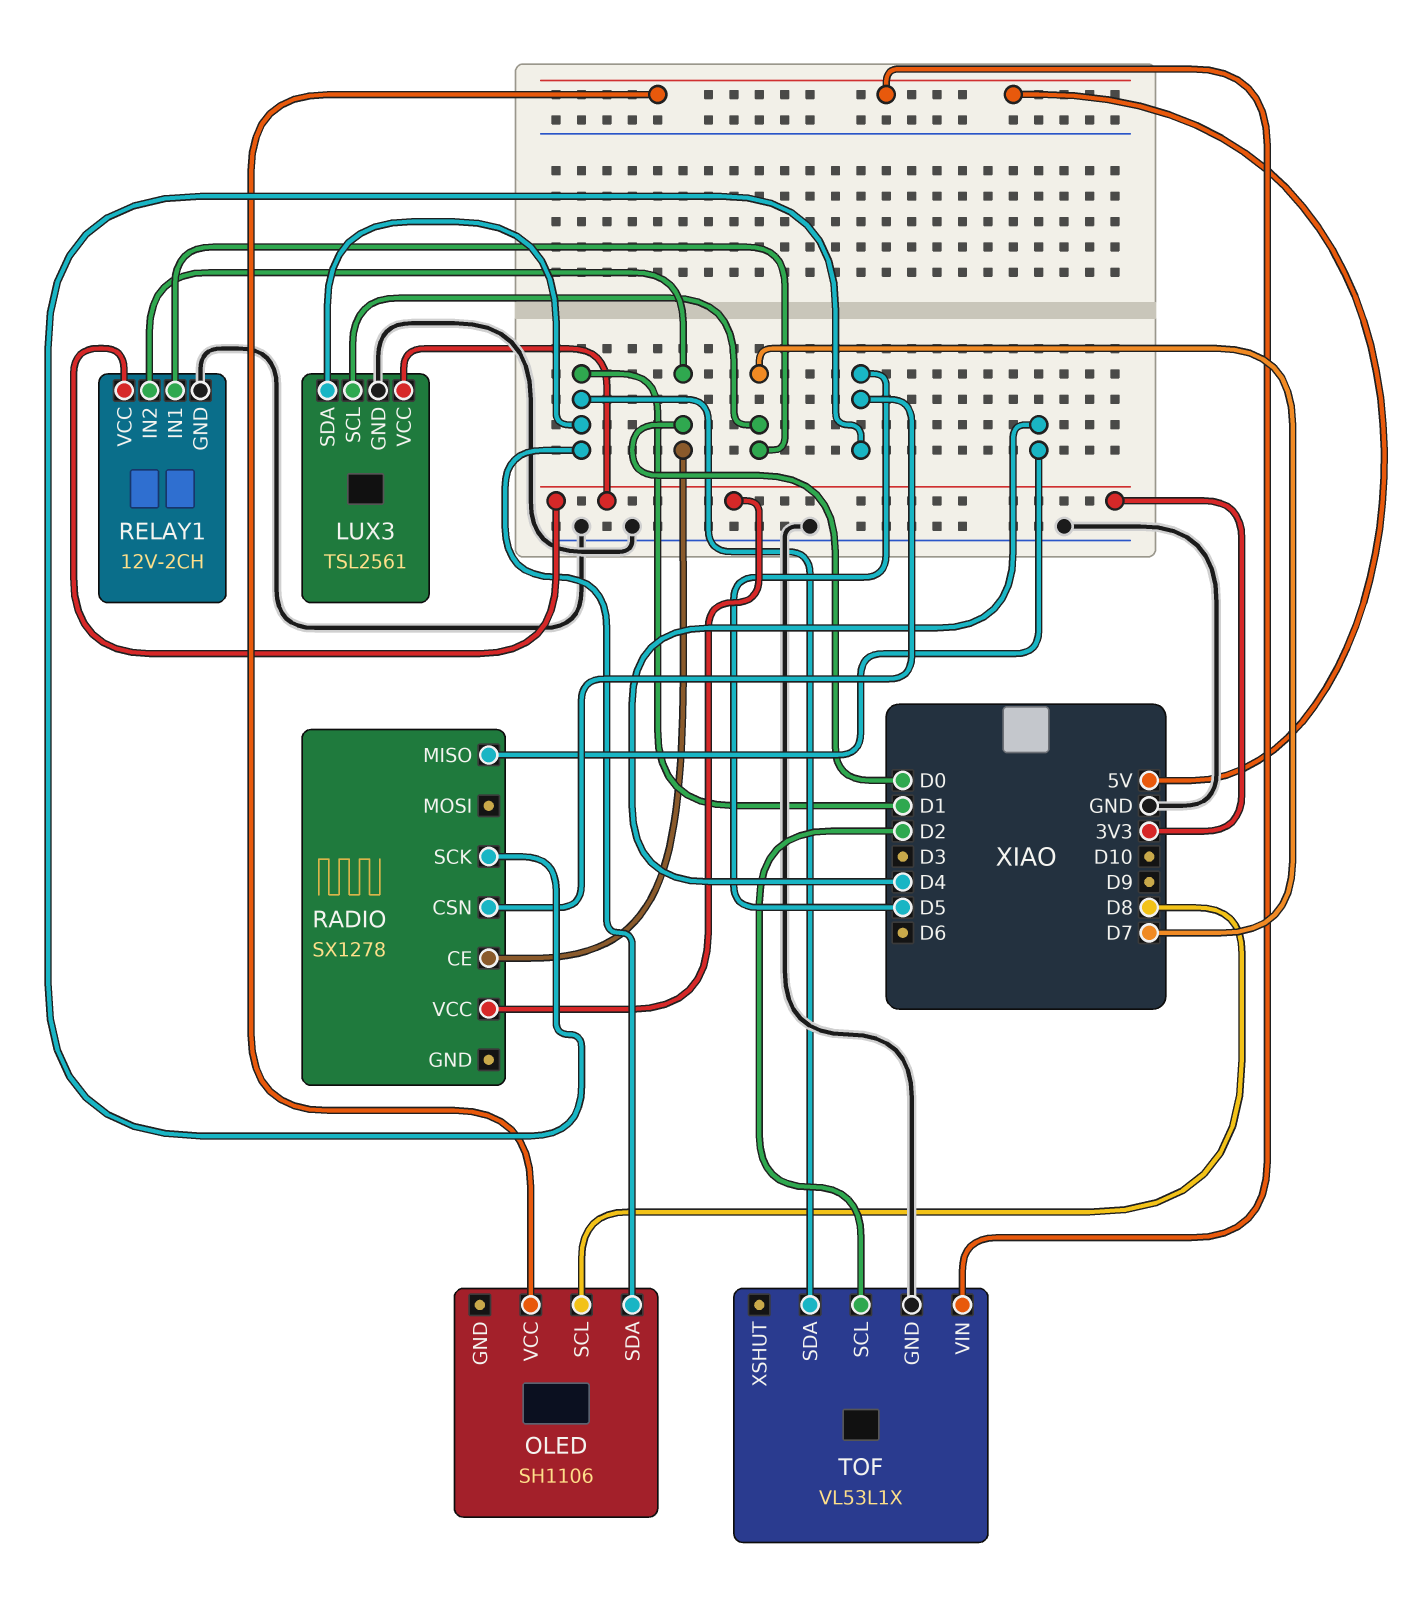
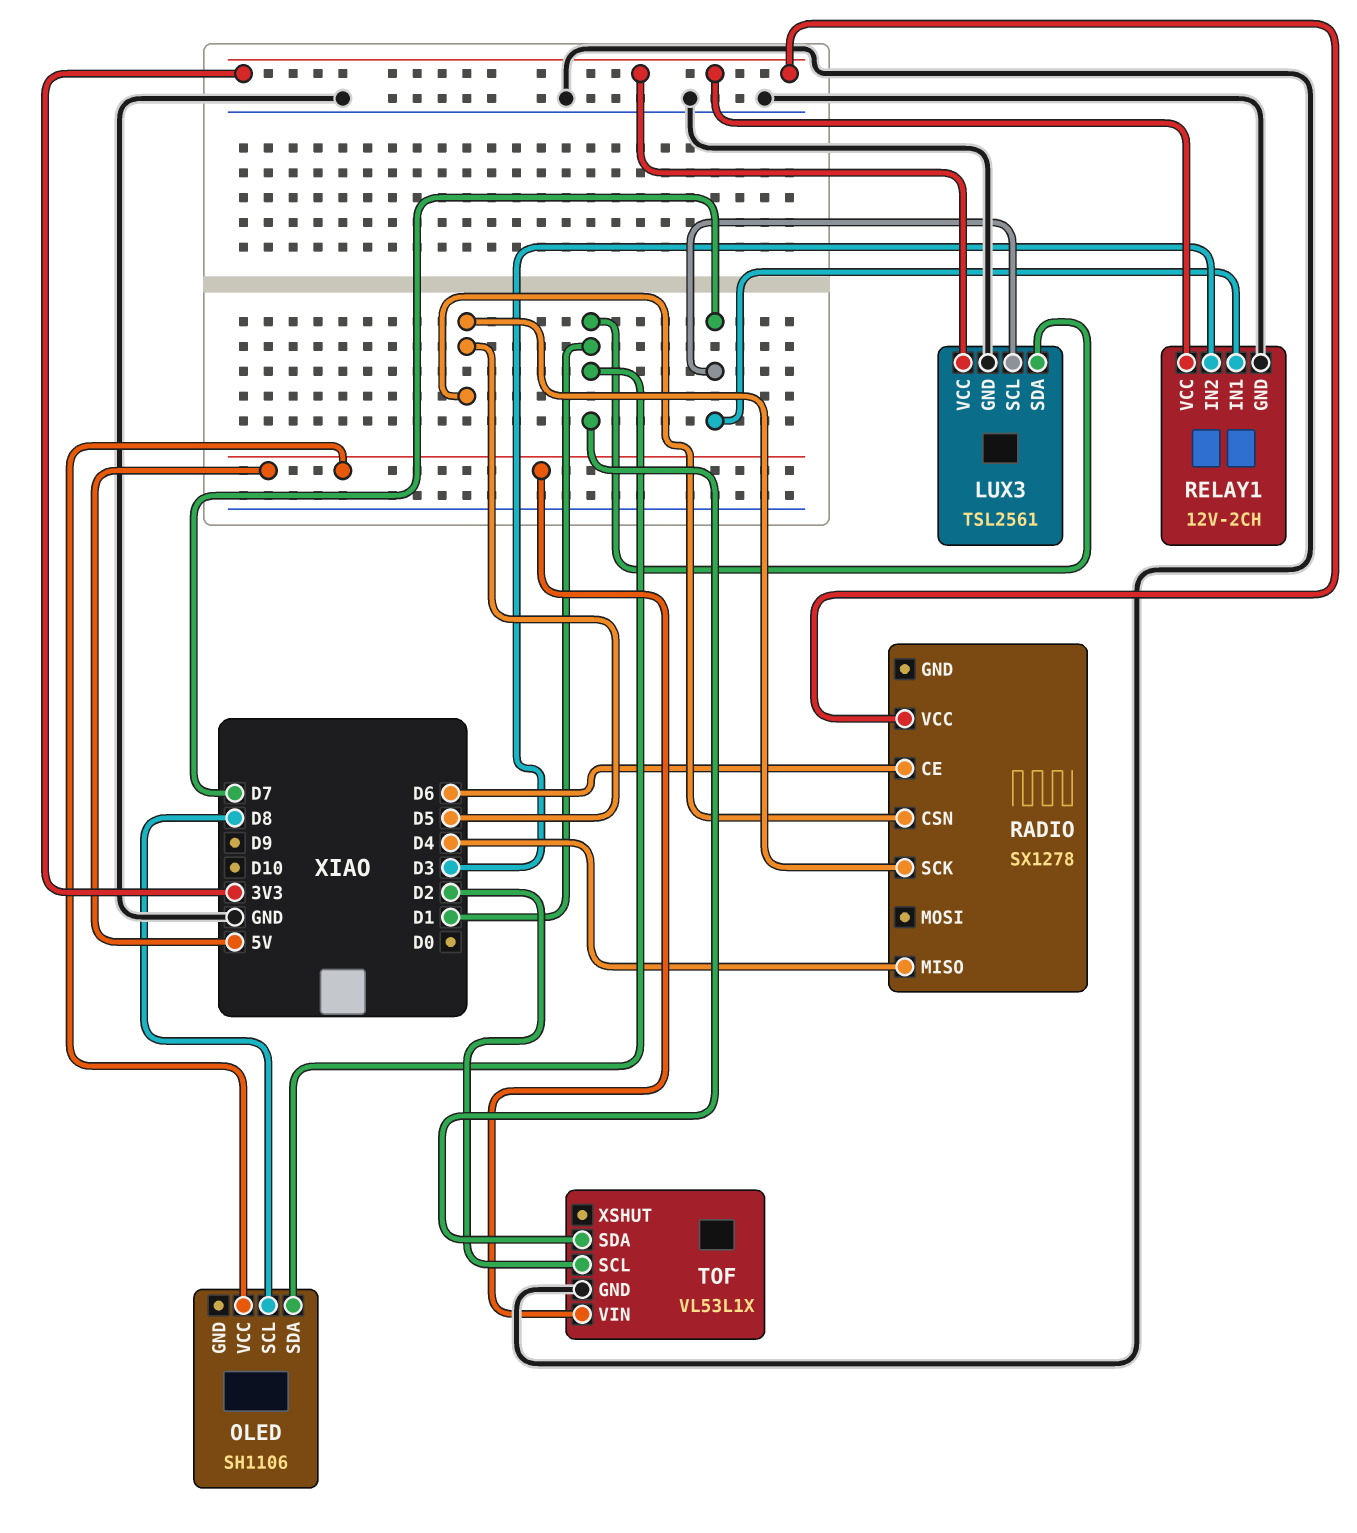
RADIO pin CE: D0 -> D6
RELAY1 pin IN2: D0 -> D3

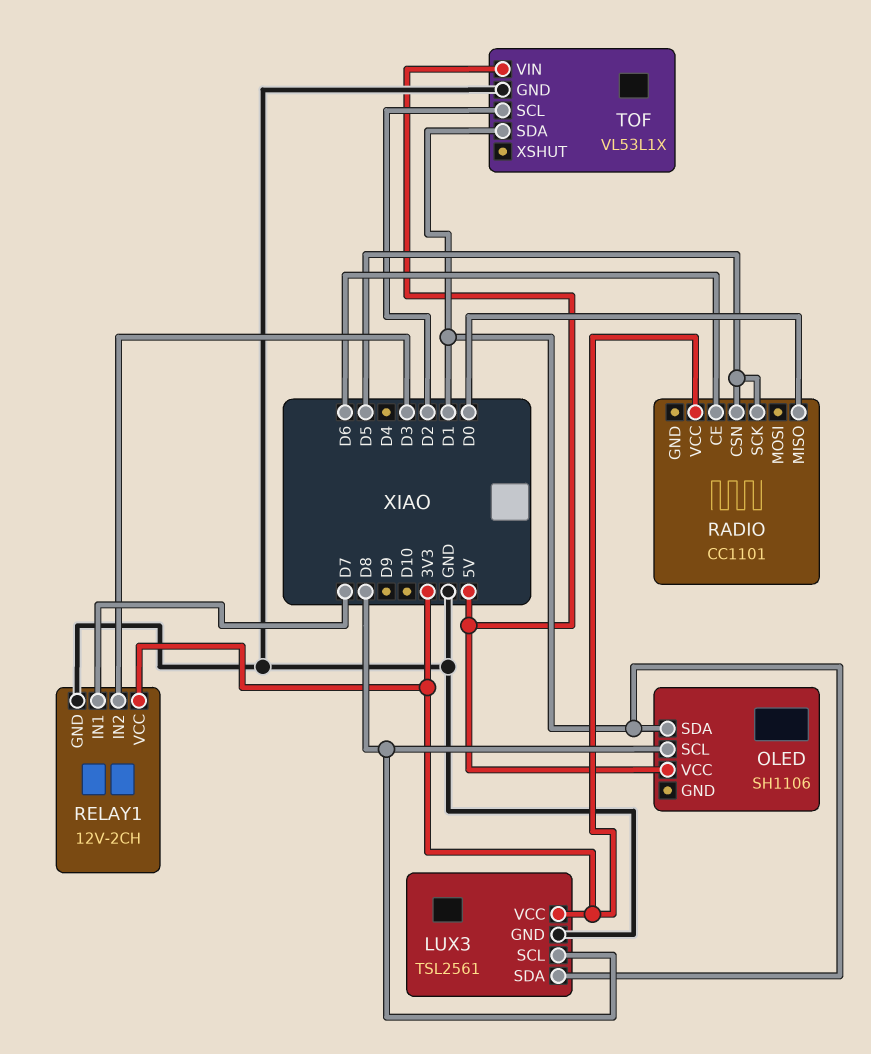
LUX3 pin SCL: D7 -> D8
RADIO: SX1278 -> CC1101
RADIO pin MISO: D4 -> D0

